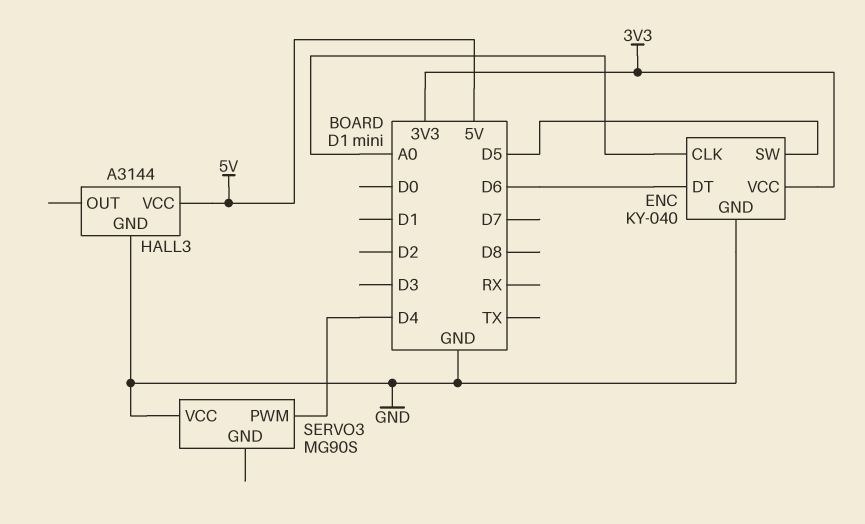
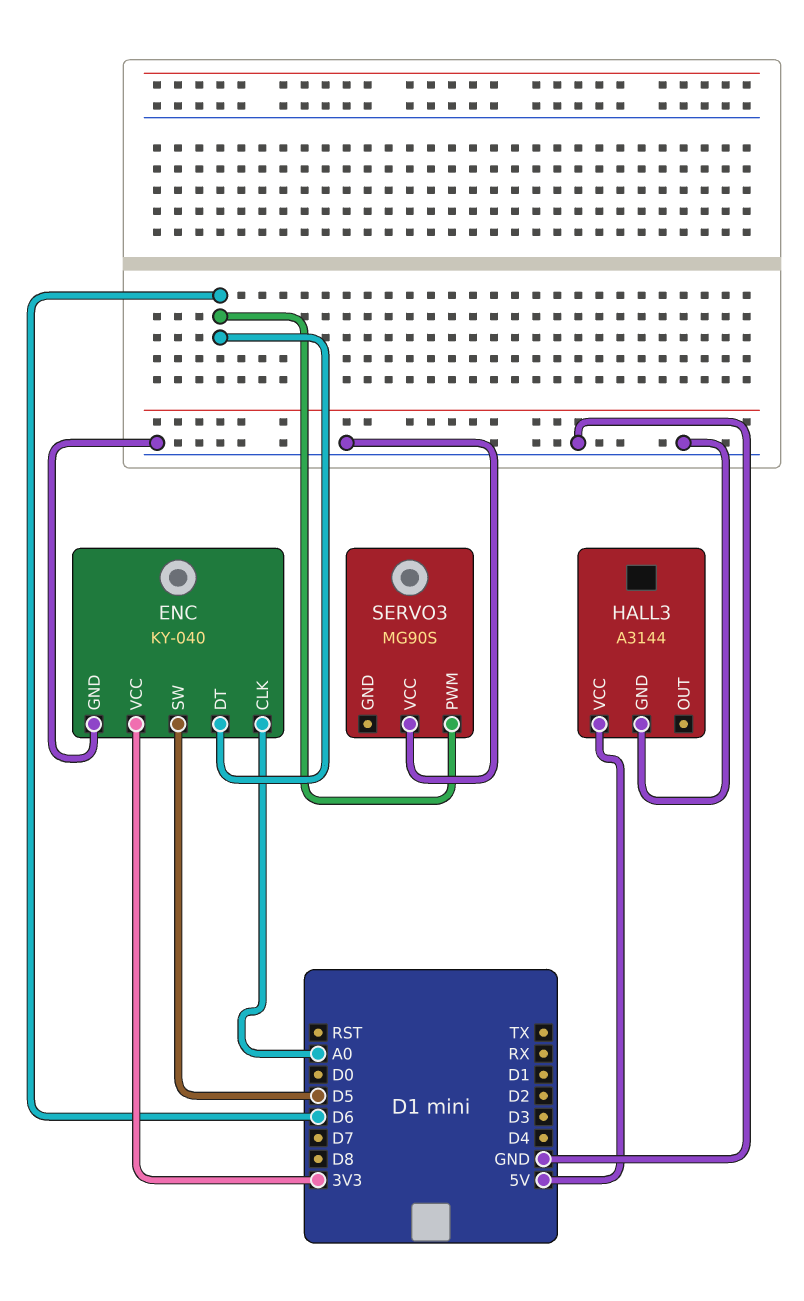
SERVO3 pin PWM: D4 -> D6

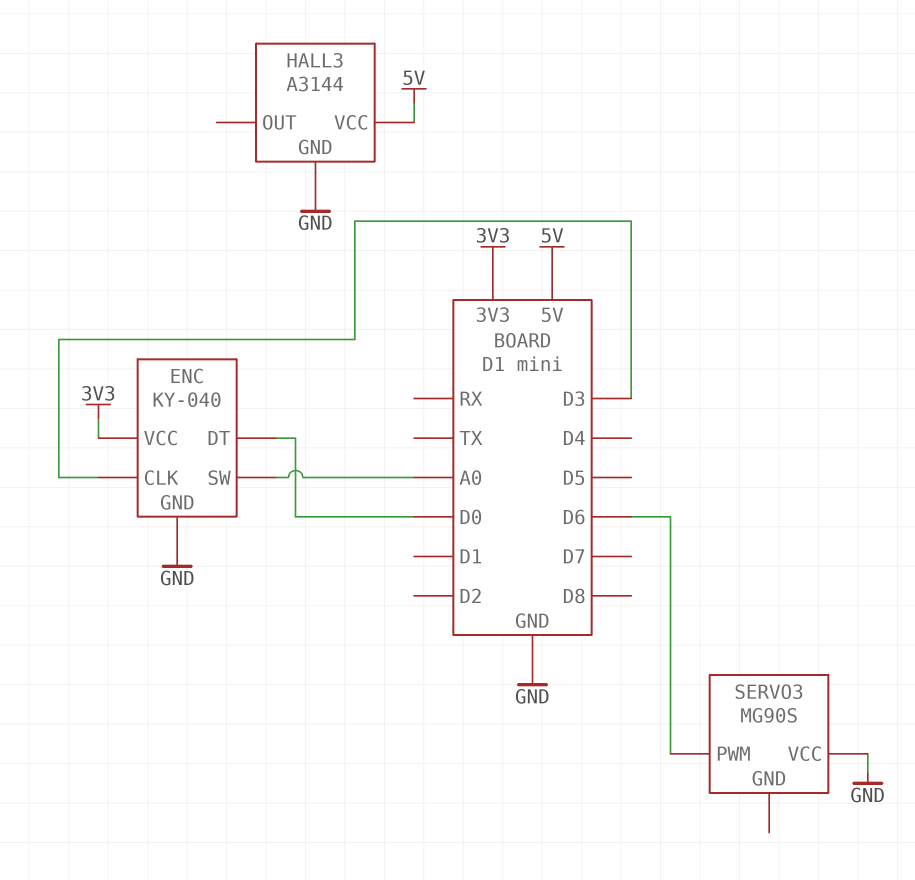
ENC pin CLK: A0 -> D3
ENC pin DT: D6 -> D0
ENC pin SW: D5 -> A0

